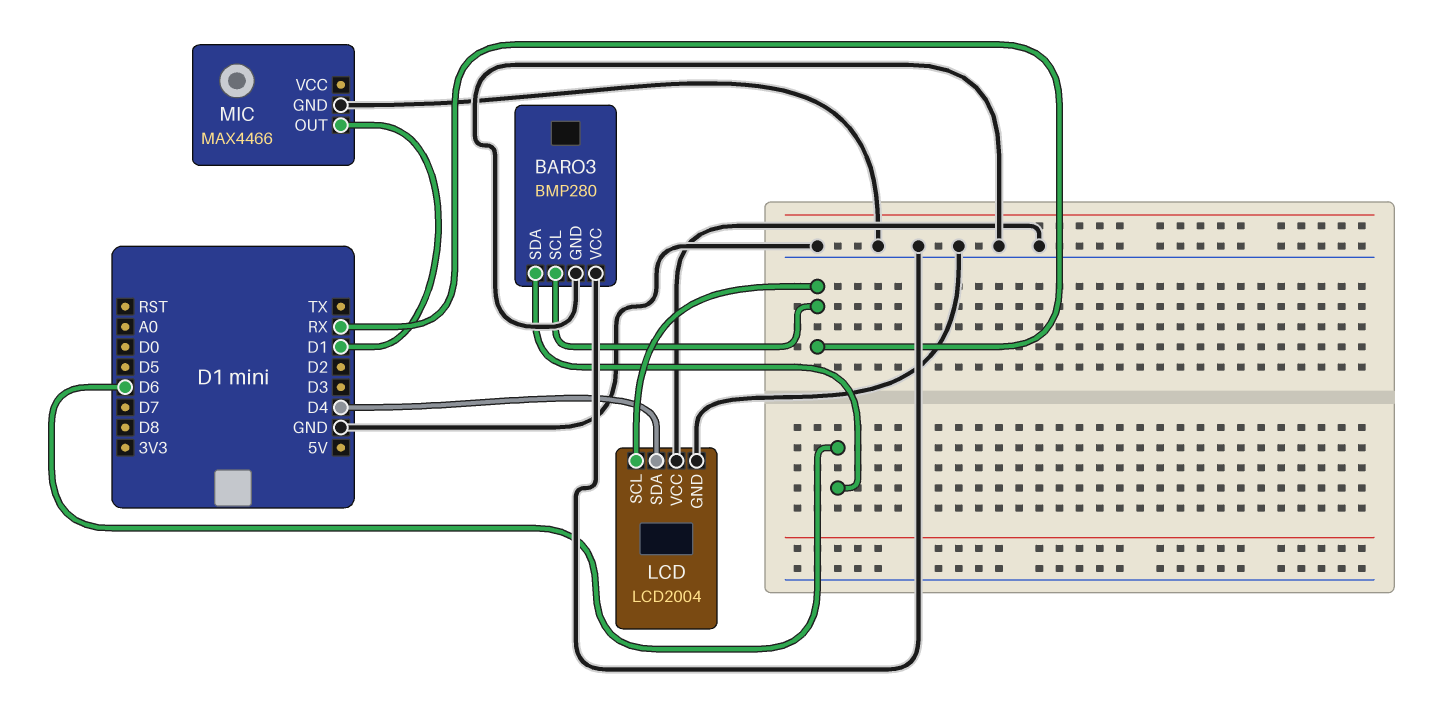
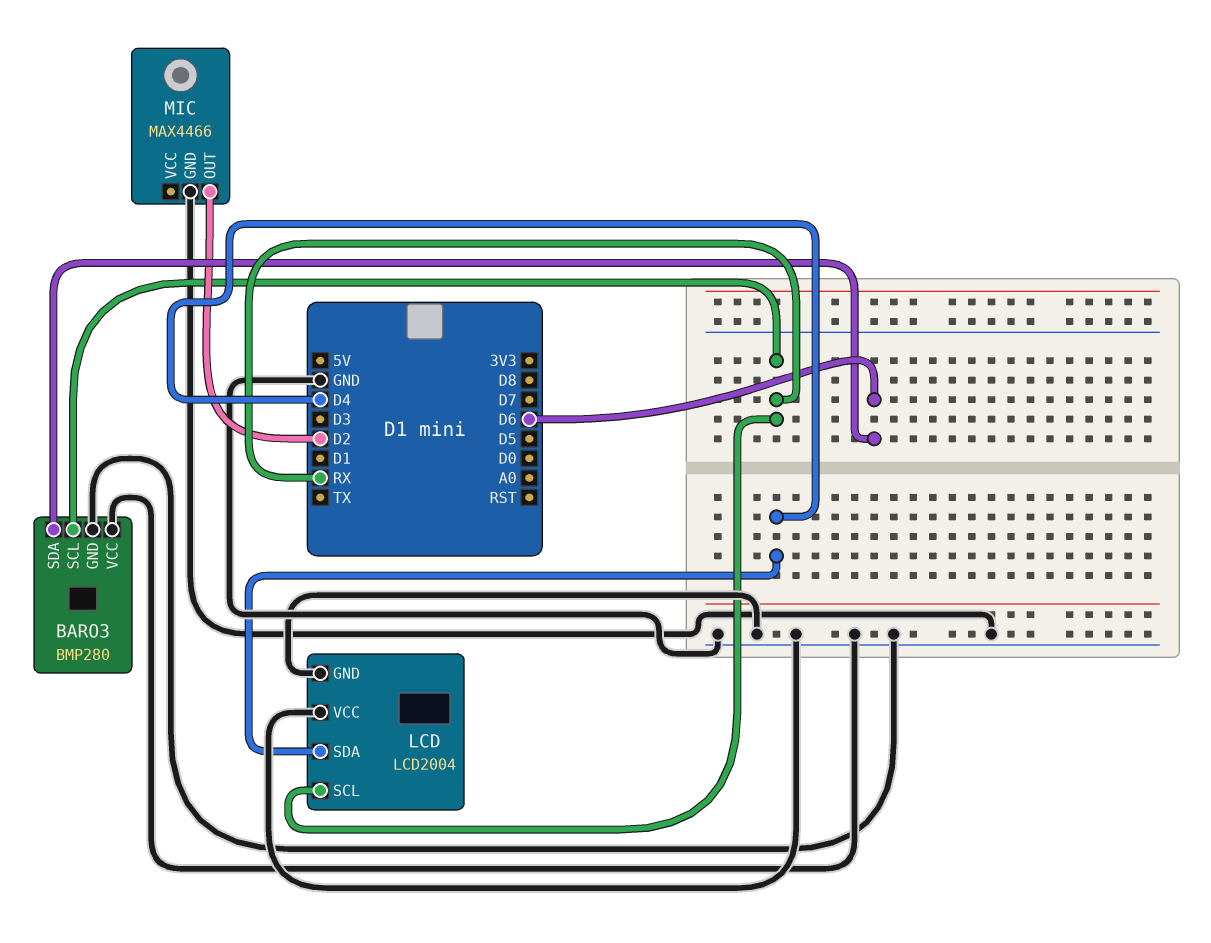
MIC pin OUT: D1 -> D2

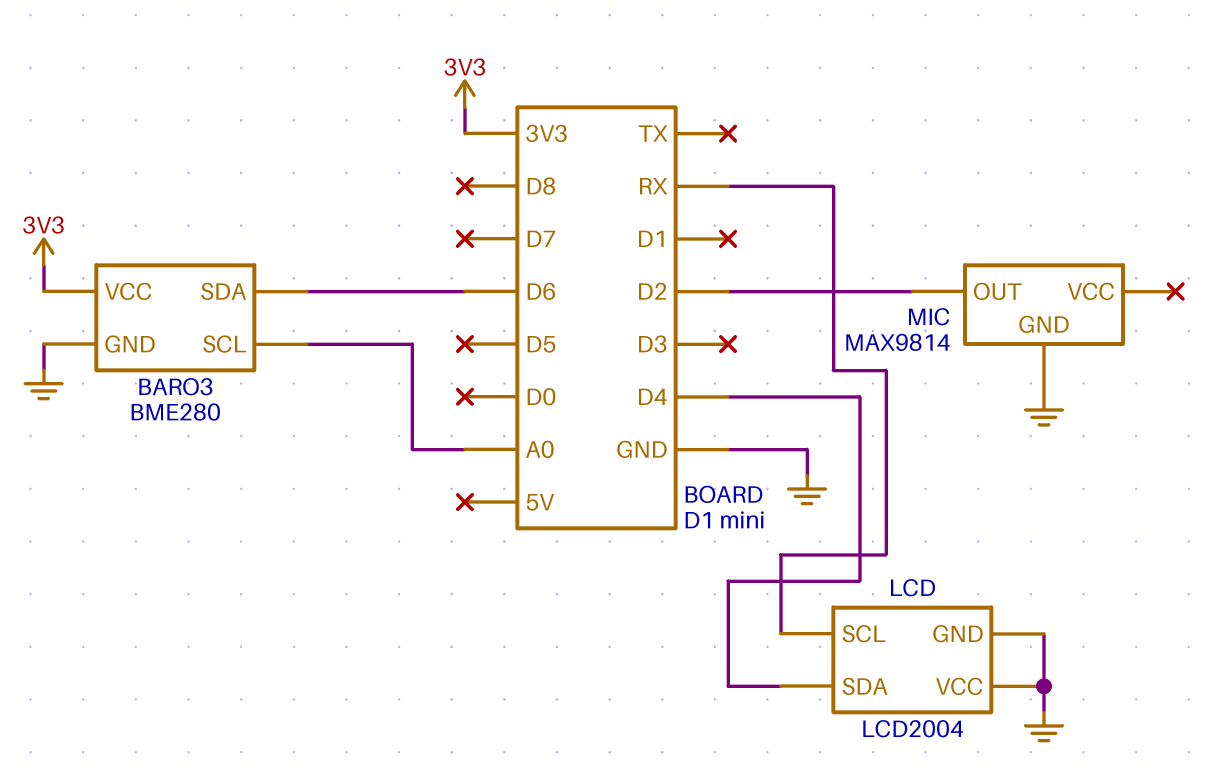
BARO3: BMP280 -> BME280
BARO3 pin SCL: RX -> A0
BARO3 pin VCC: GND -> 3V3
MIC: MAX4466 -> MAX9814

